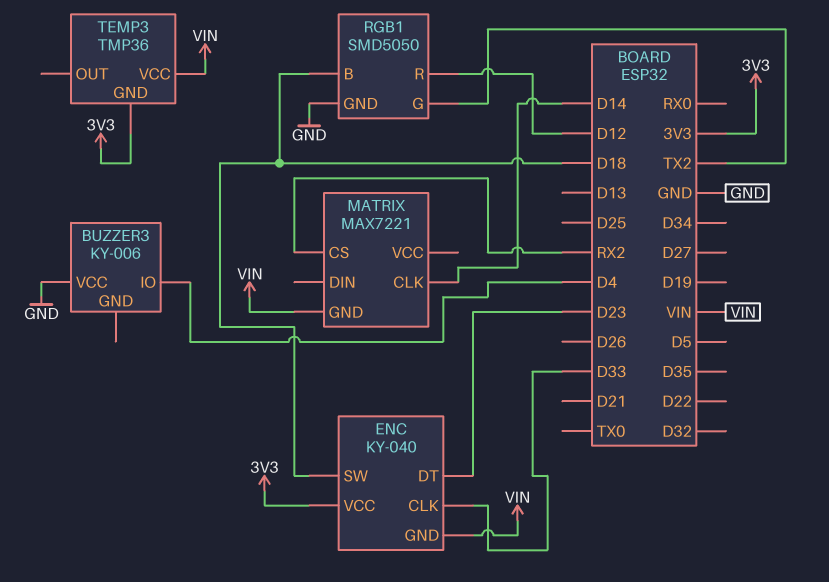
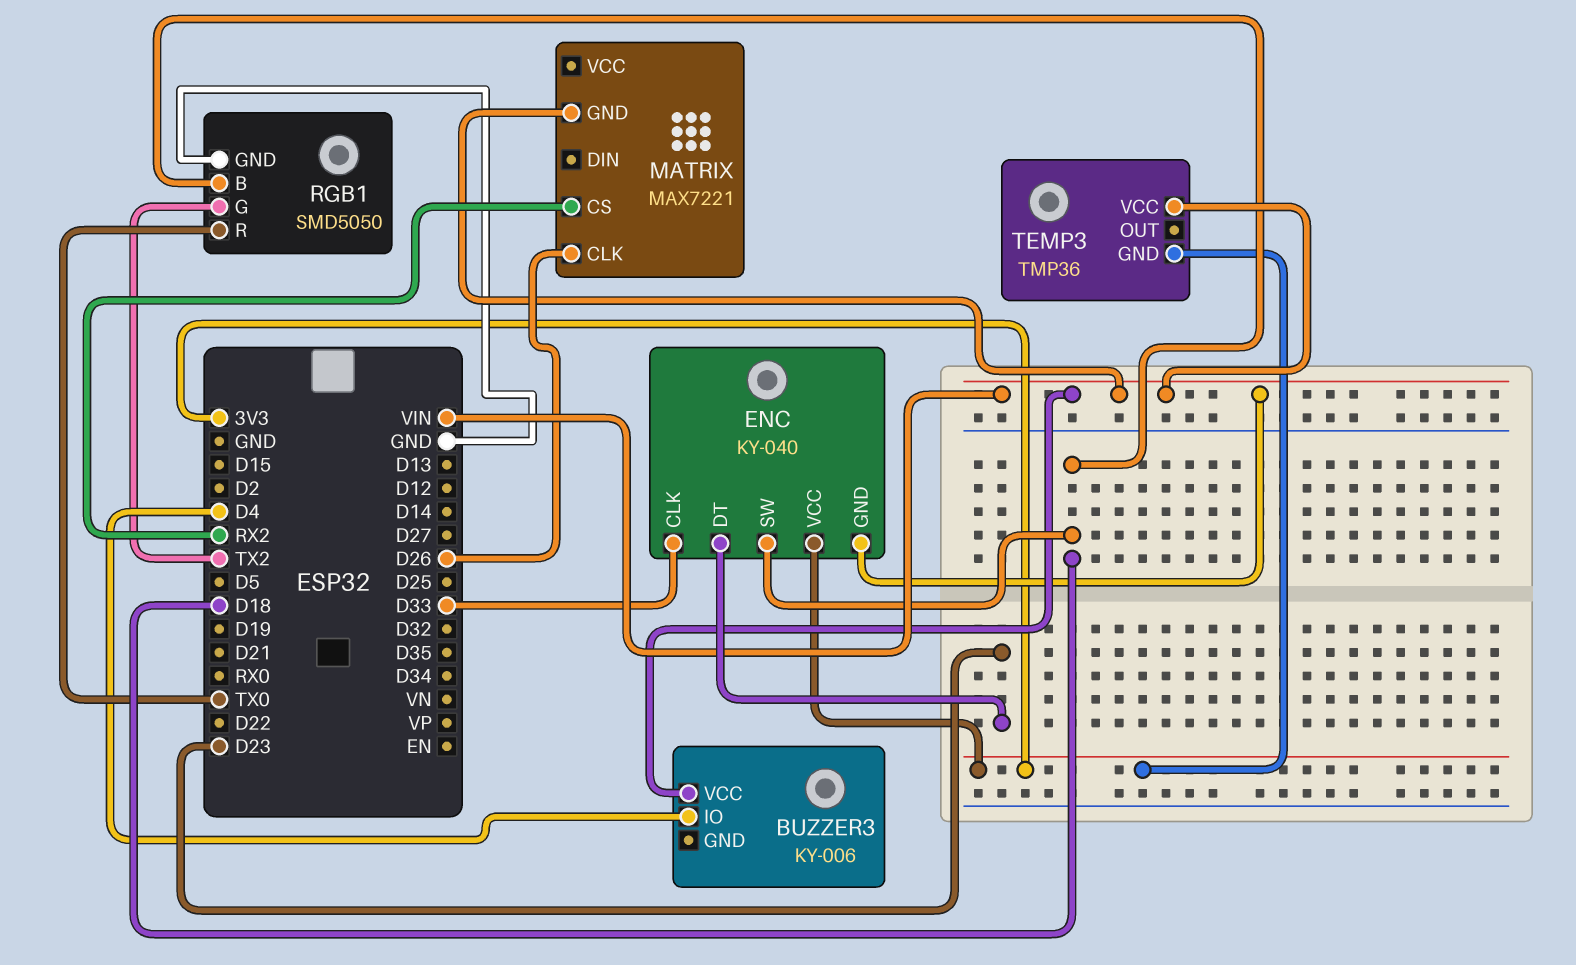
BUZZER3 pin VCC: GND -> VIN
MATRIX pin CLK: D14 -> D26
RGB1 pin R: D12 -> TX0

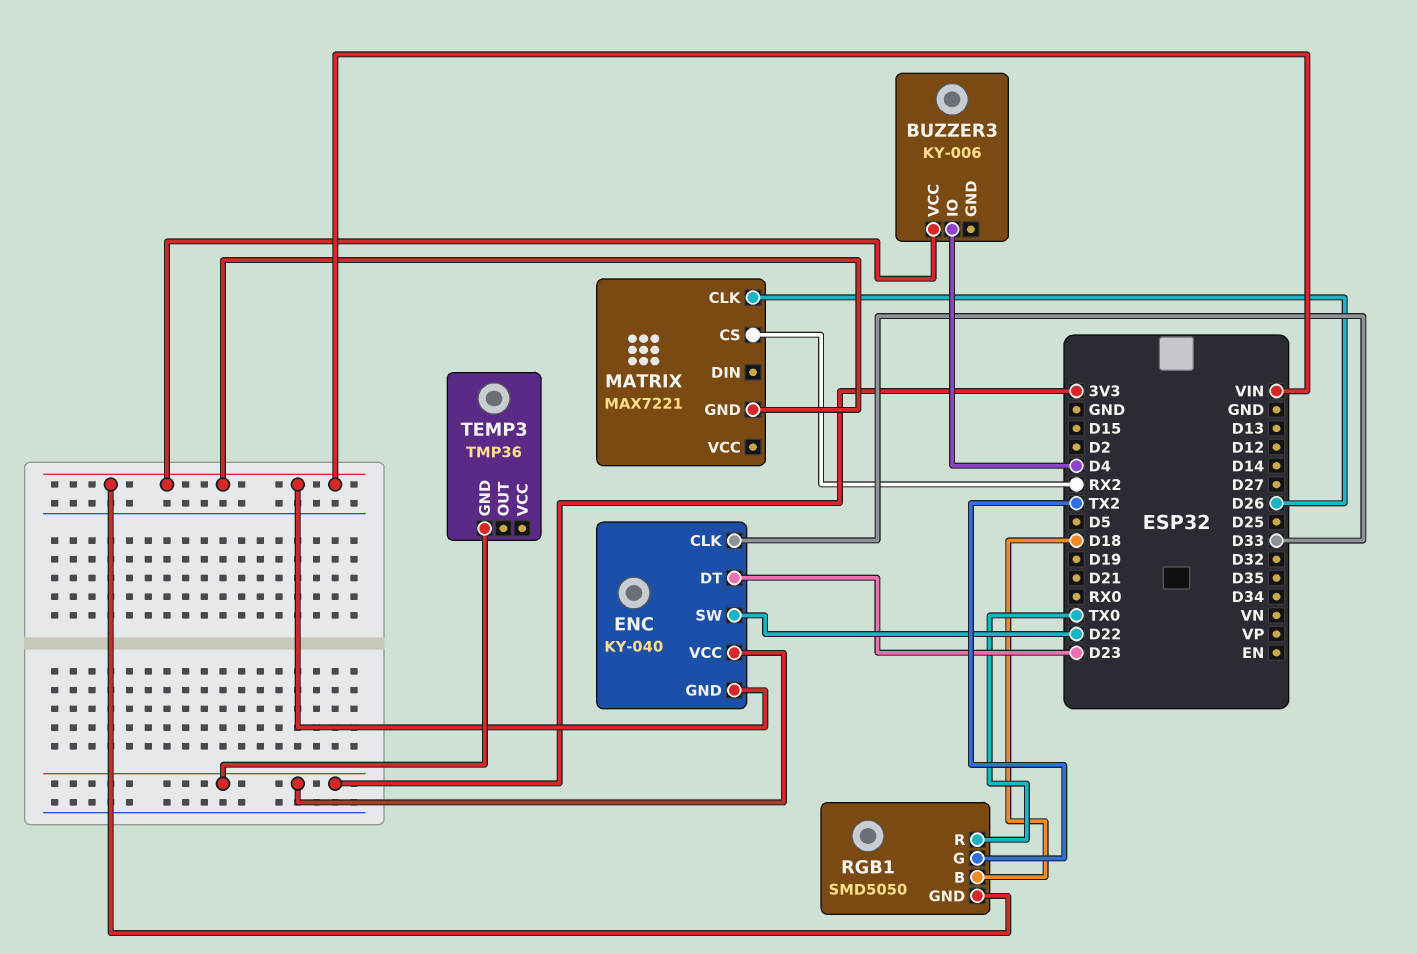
ENC pin SW: D18 -> D22
RGB1 pin GND: GND -> VIN
TEMP3 pin VCC: VIN -> none

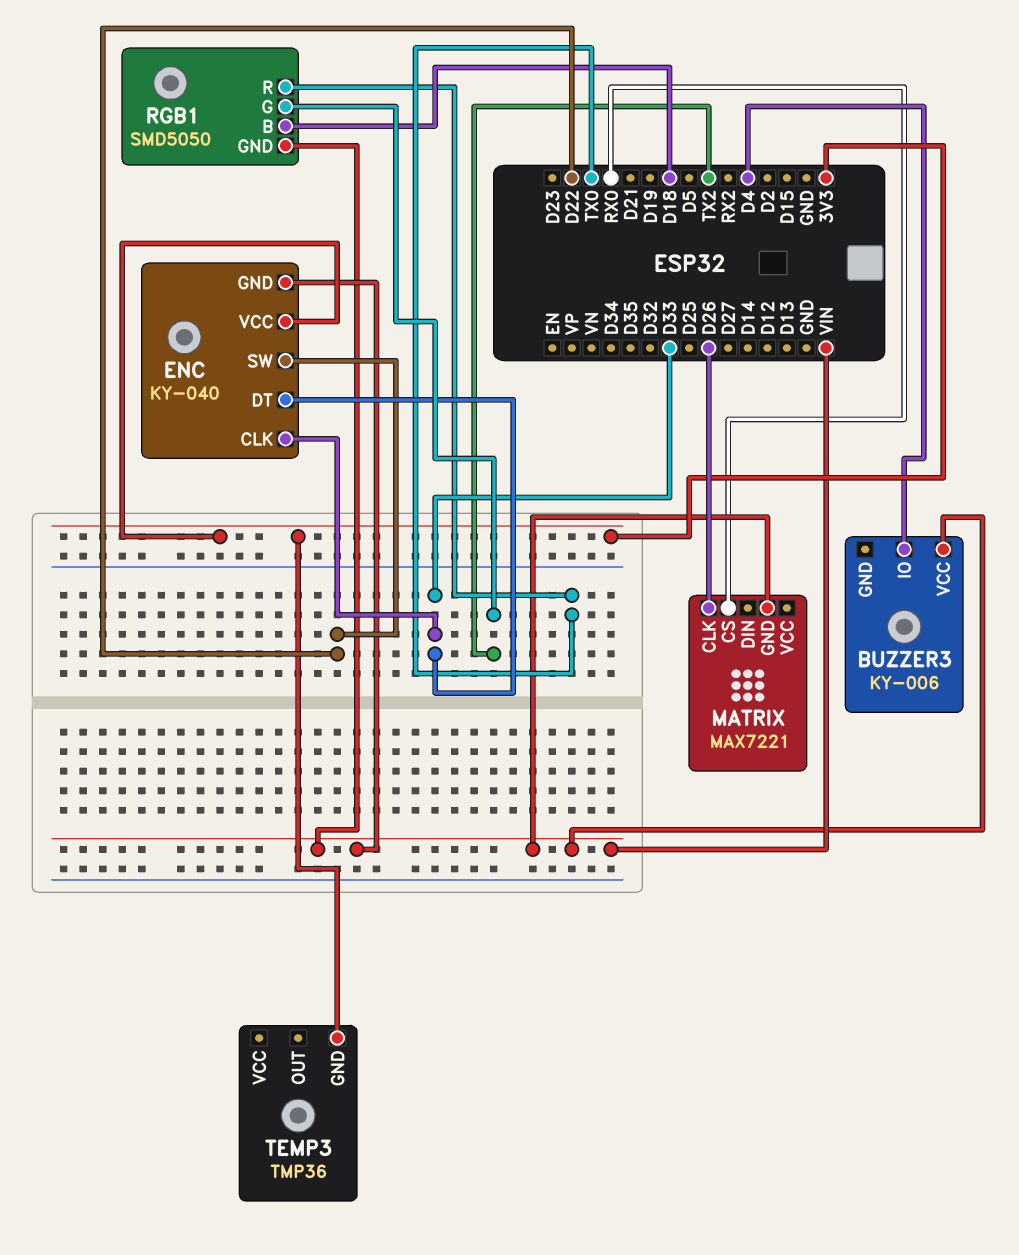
ENC pin DT: D23 -> D33
MATRIX pin CS: RX2 -> RX0

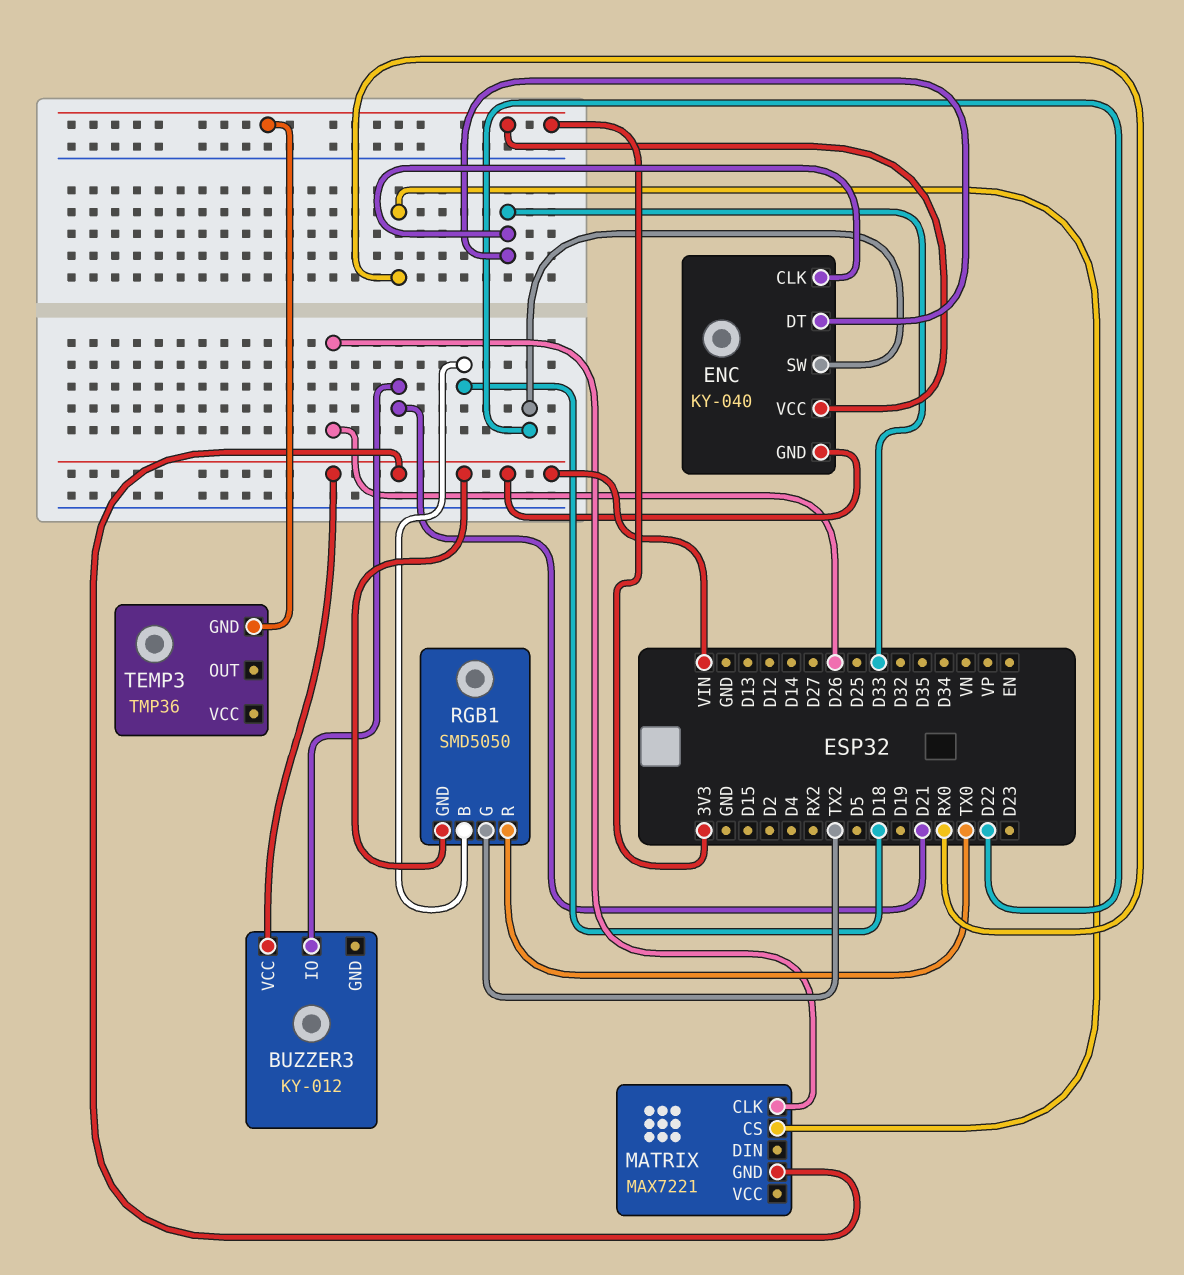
BUZZER3: KY-006 -> KY-012
BUZZER3 pin IO: D4 -> D21

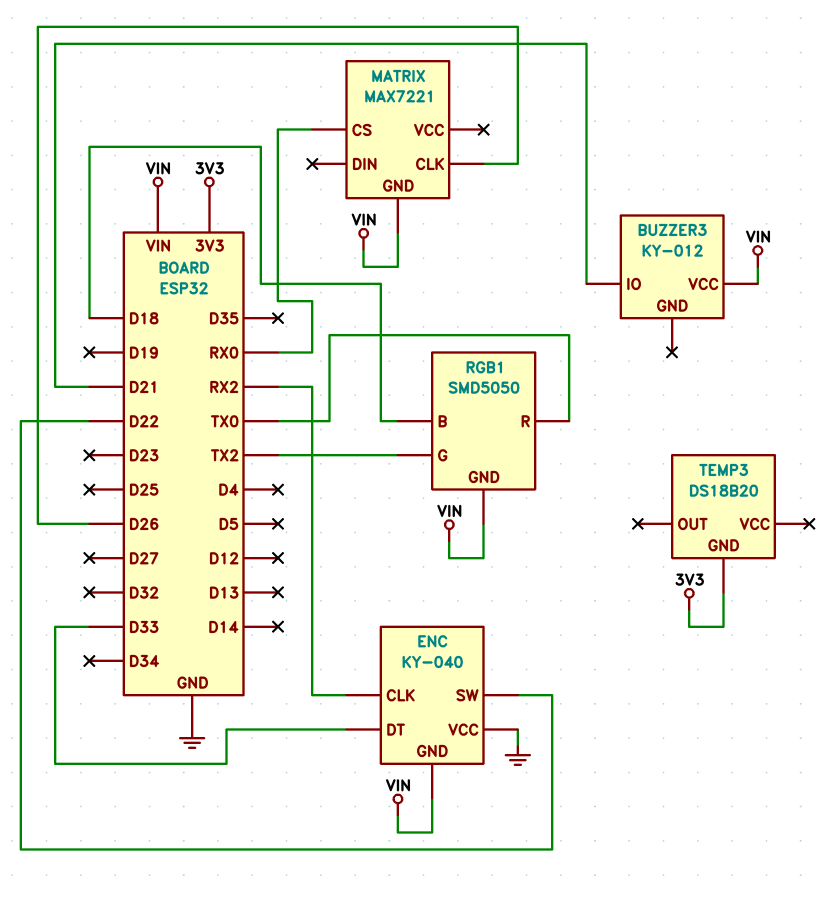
ENC pin CLK: D33 -> RX2
ENC pin VCC: 3V3 -> GND
TEMP3: TMP36 -> DS18B20

